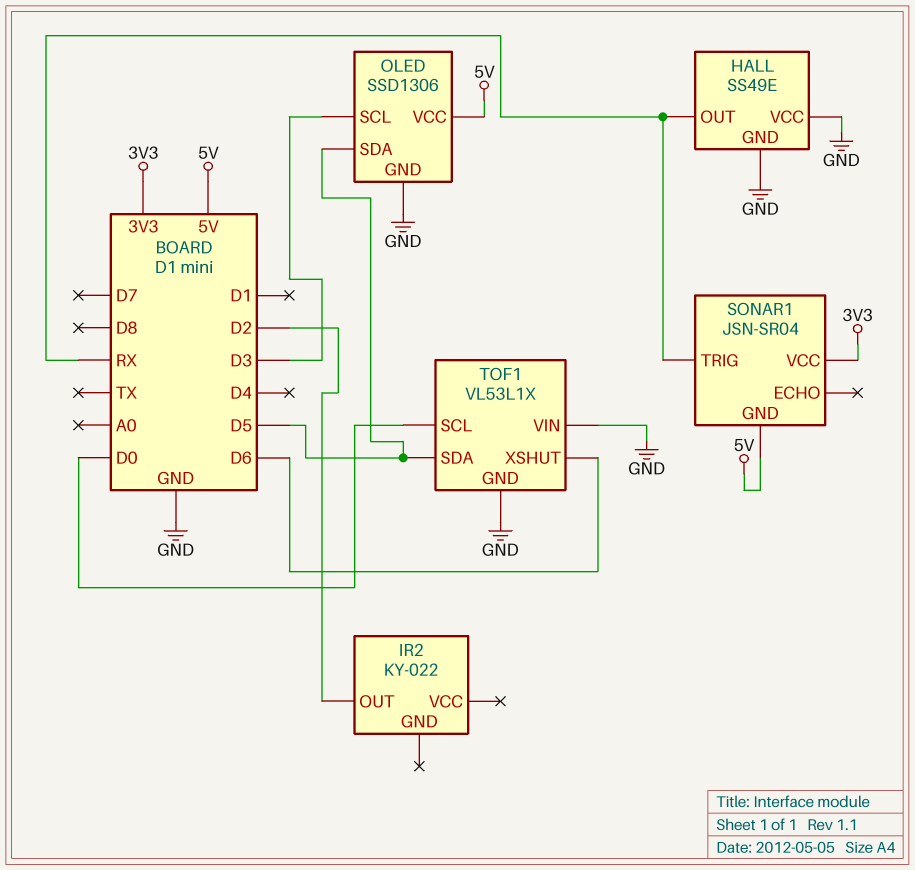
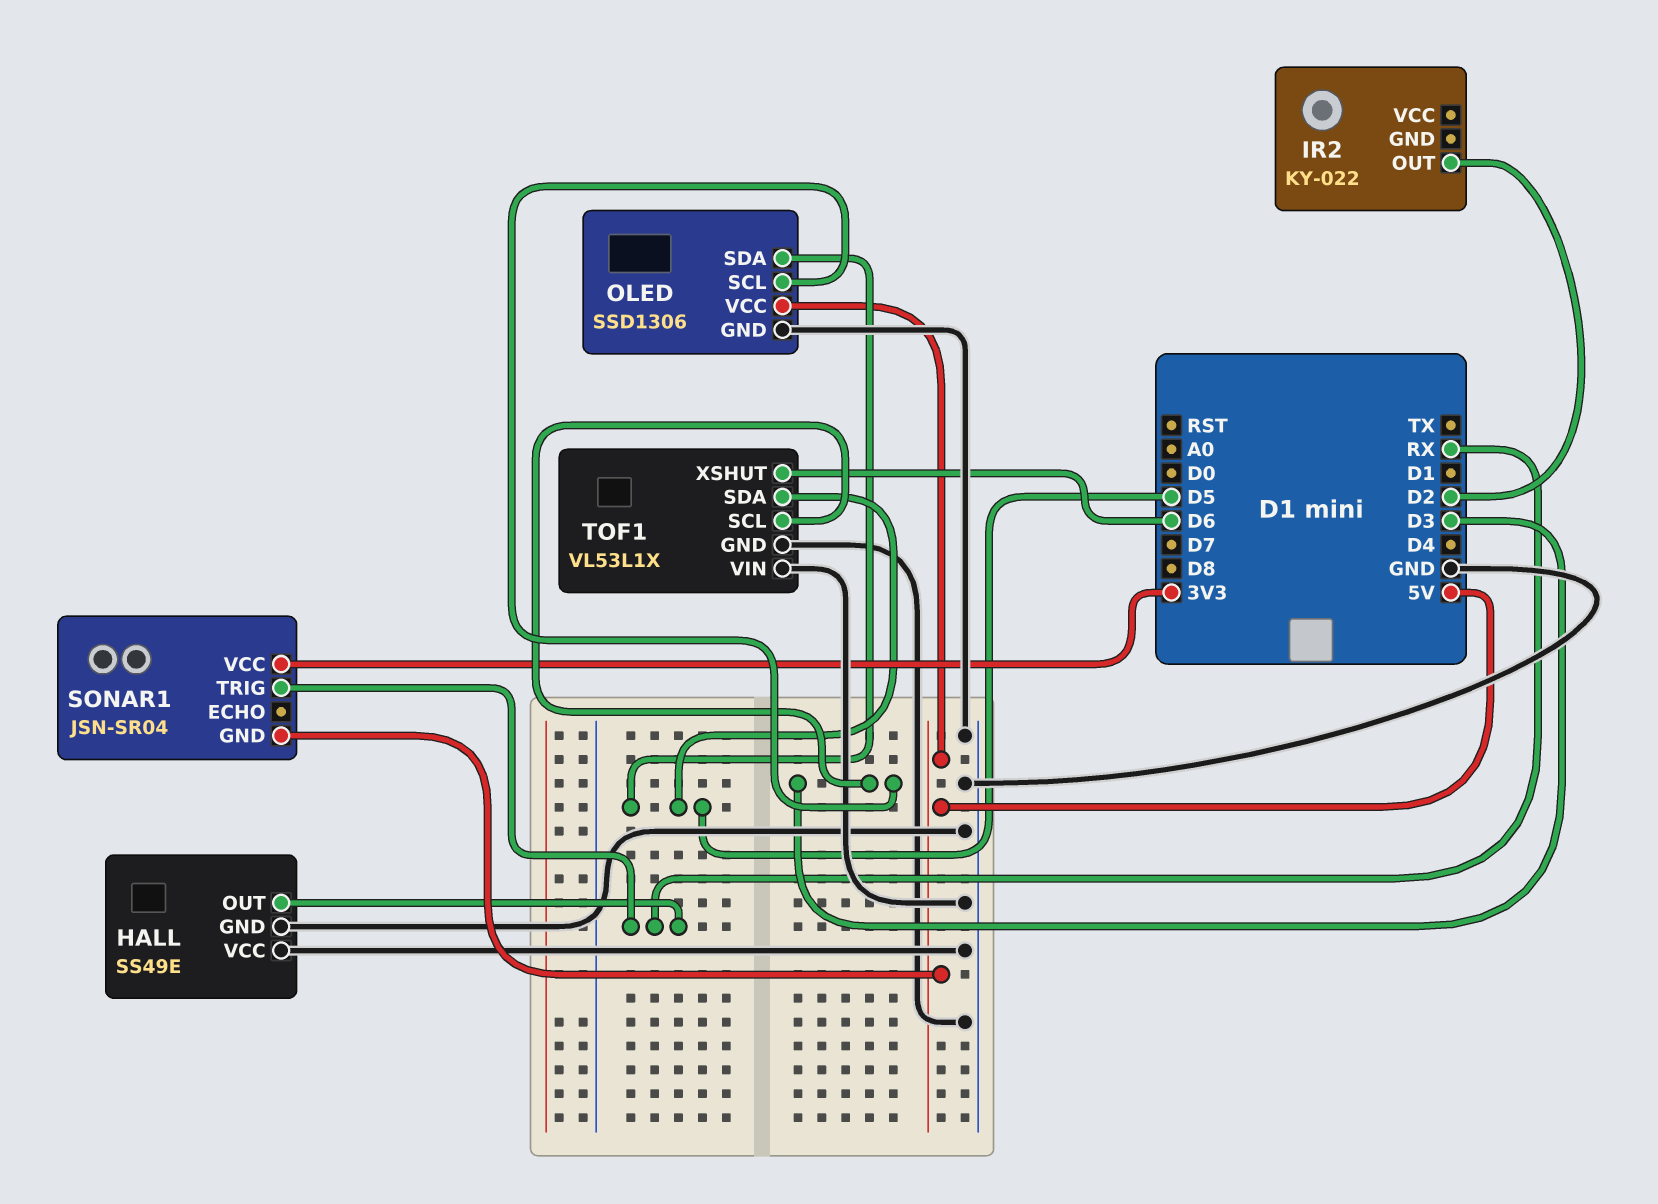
TOF1 pin SCL: D0 -> D3

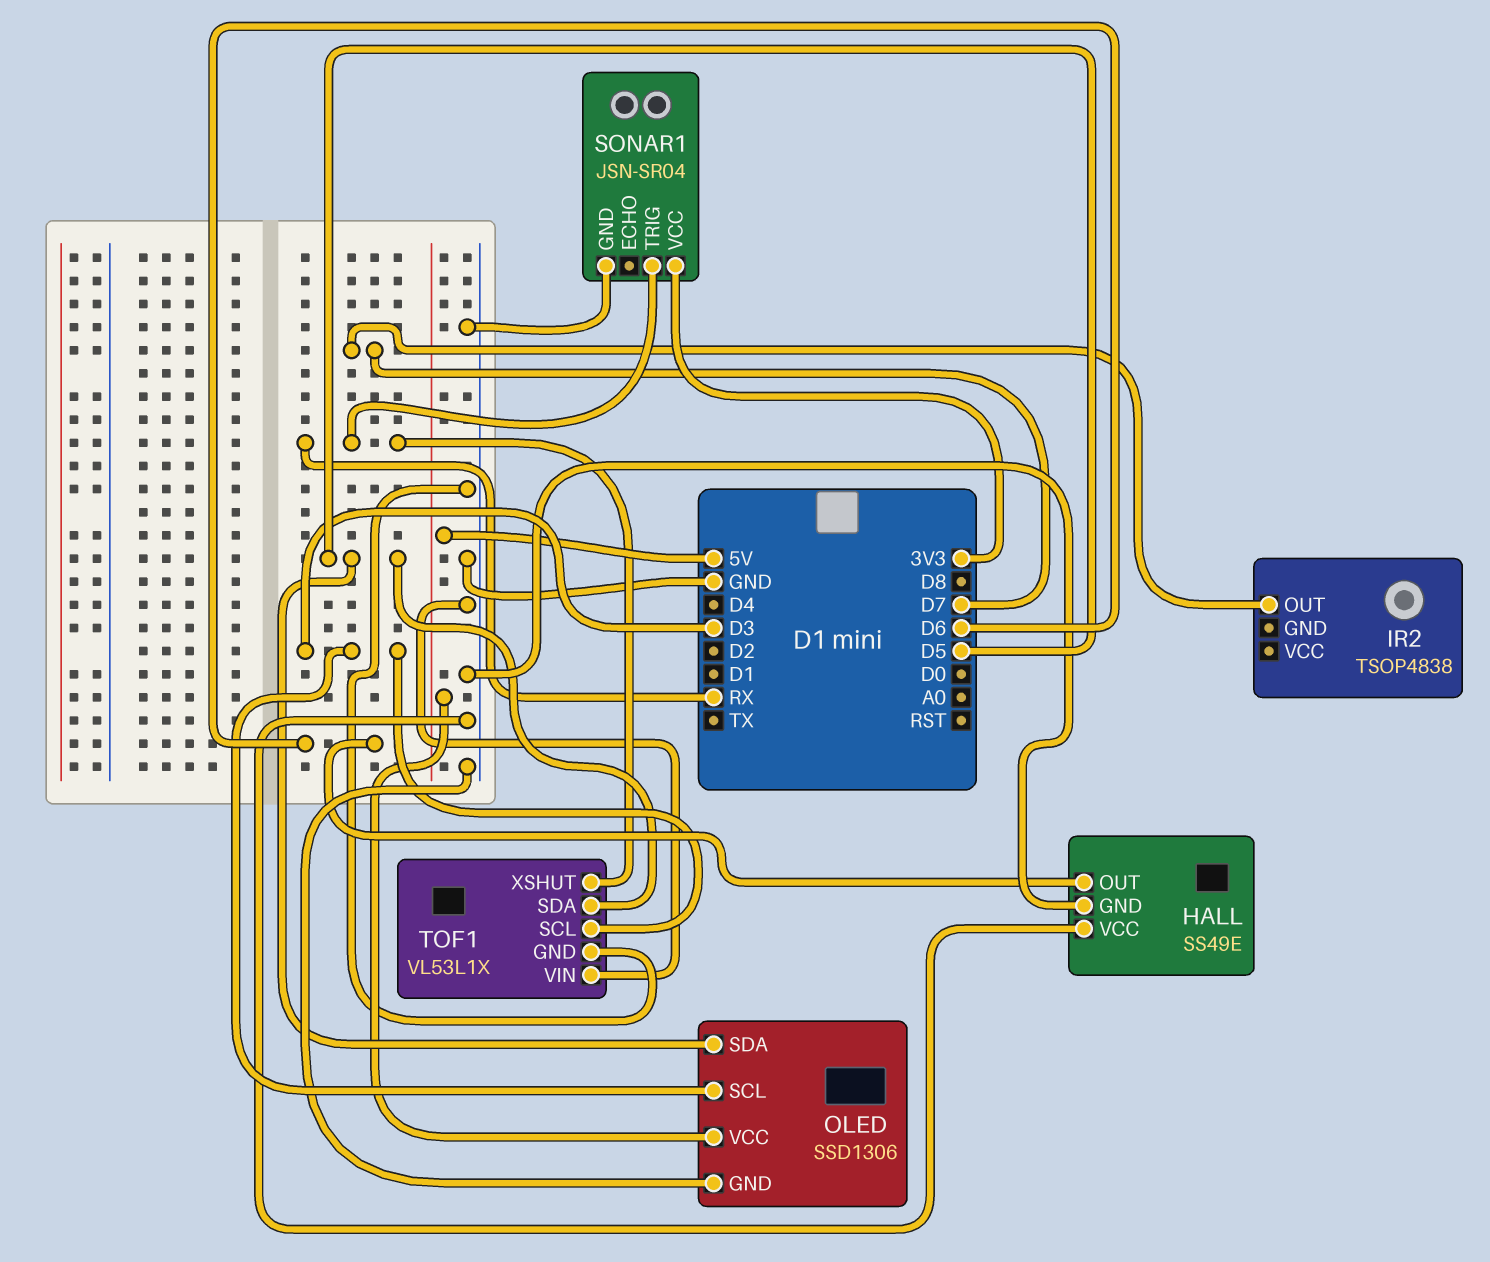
HALL pin OUT: RX -> D6
IR2: KY-022 -> TSOP4838
IR2 pin OUT: D2 -> D7
SONAR1 pin GND: 5V -> GND
TOF1 pin XSHUT: D6 -> RX

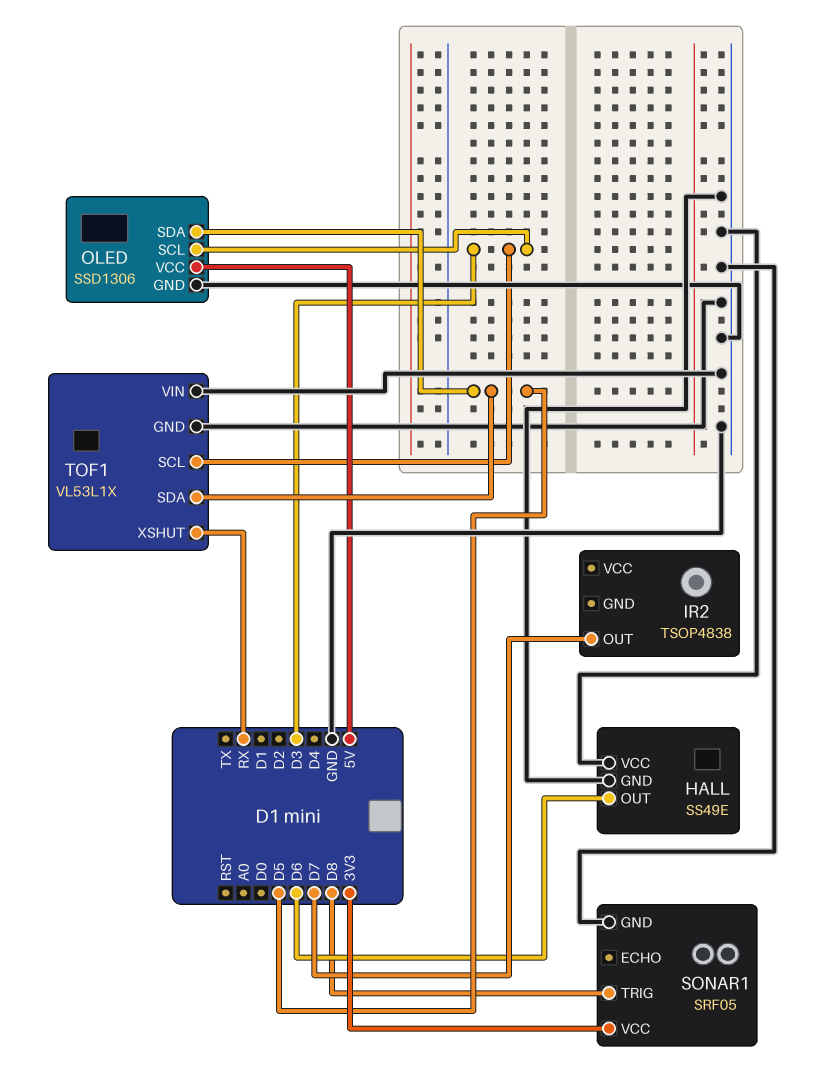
SONAR1: JSN-SR04 -> SRF05
SONAR1 pin TRIG: RX -> D8

